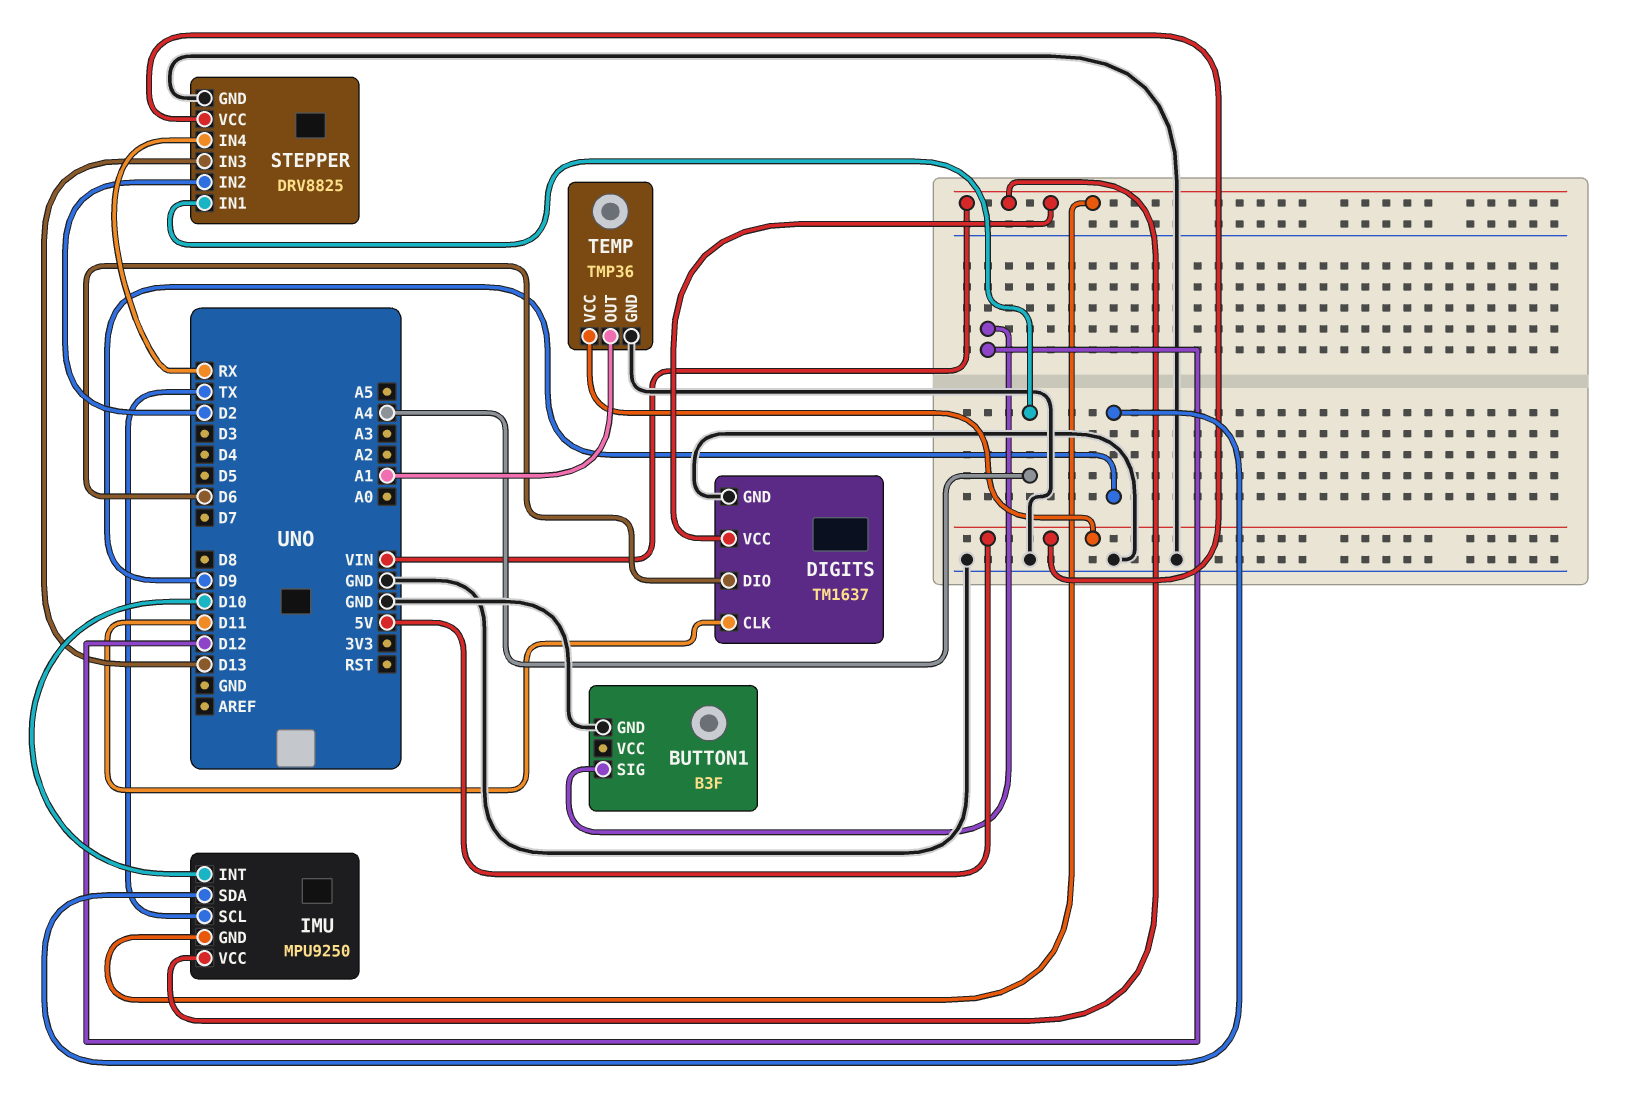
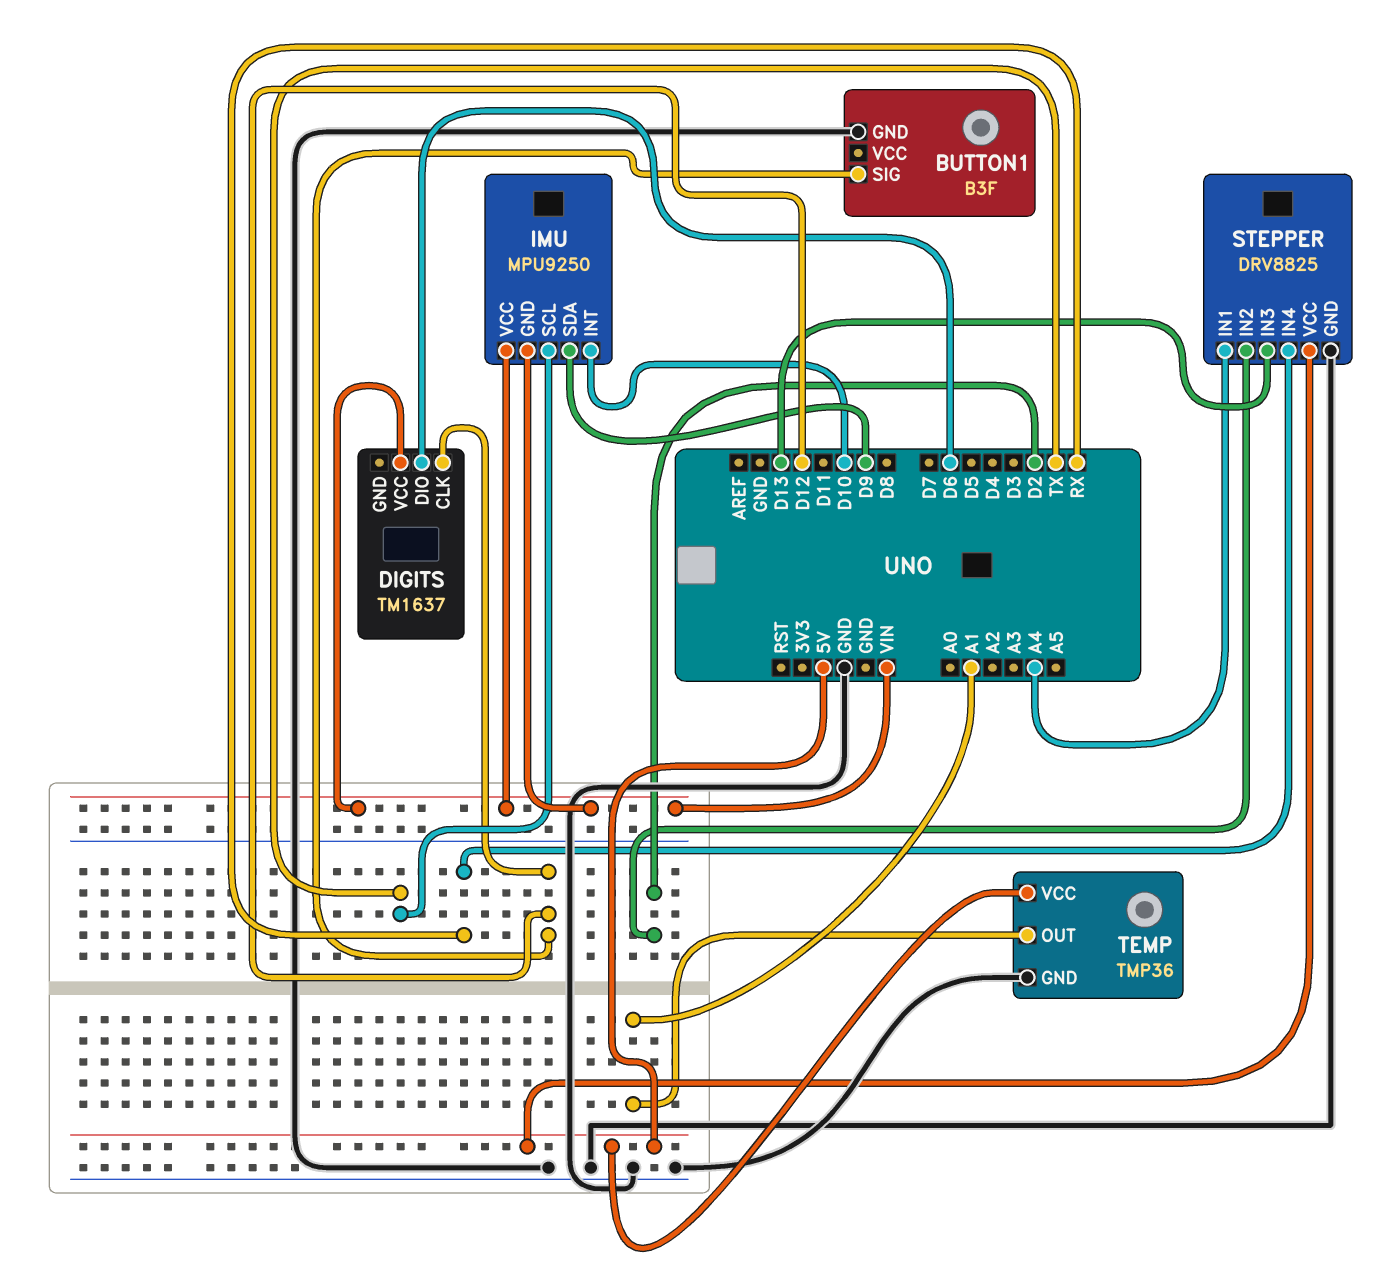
DIGITS pin CLK: D11 -> D12
DIGITS pin GND: GND -> none

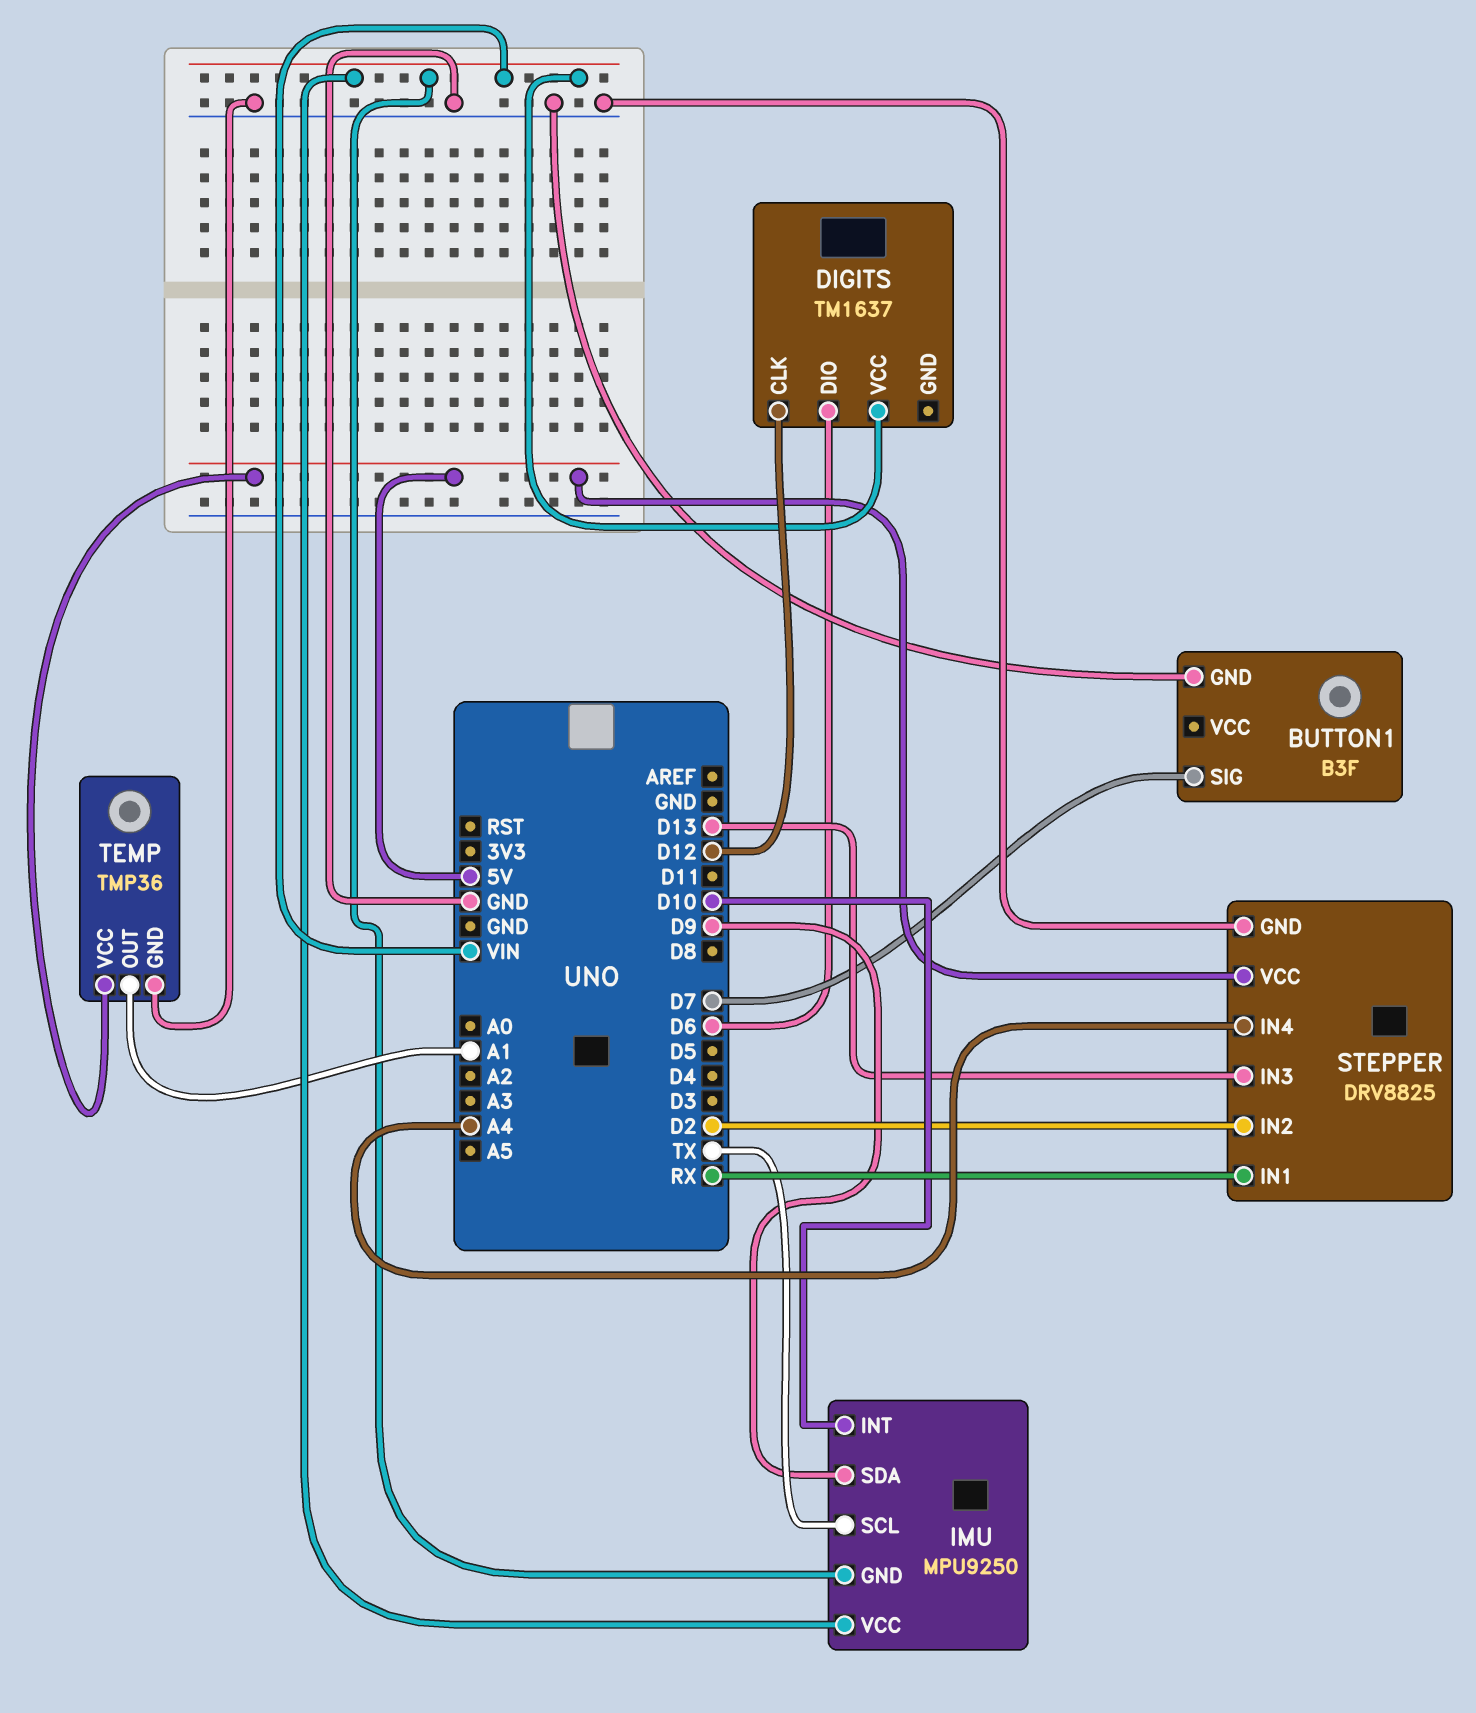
BUTTON1 pin SIG: D12 -> D7
STEPPER pin IN1: A4 -> RX
STEPPER pin IN4: RX -> A4

